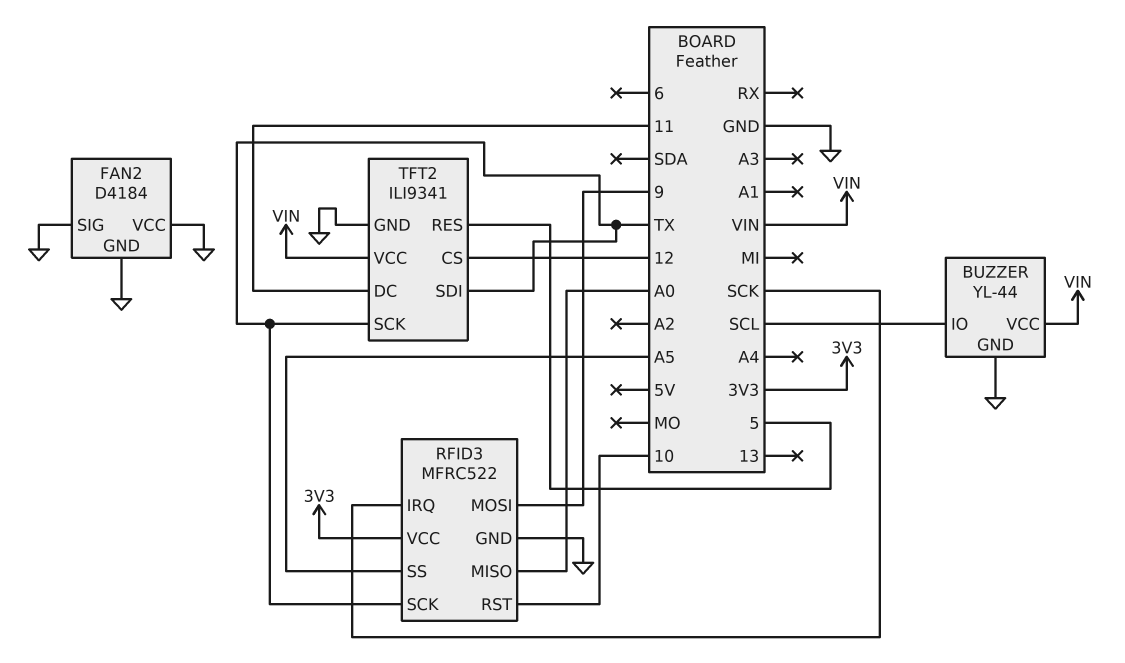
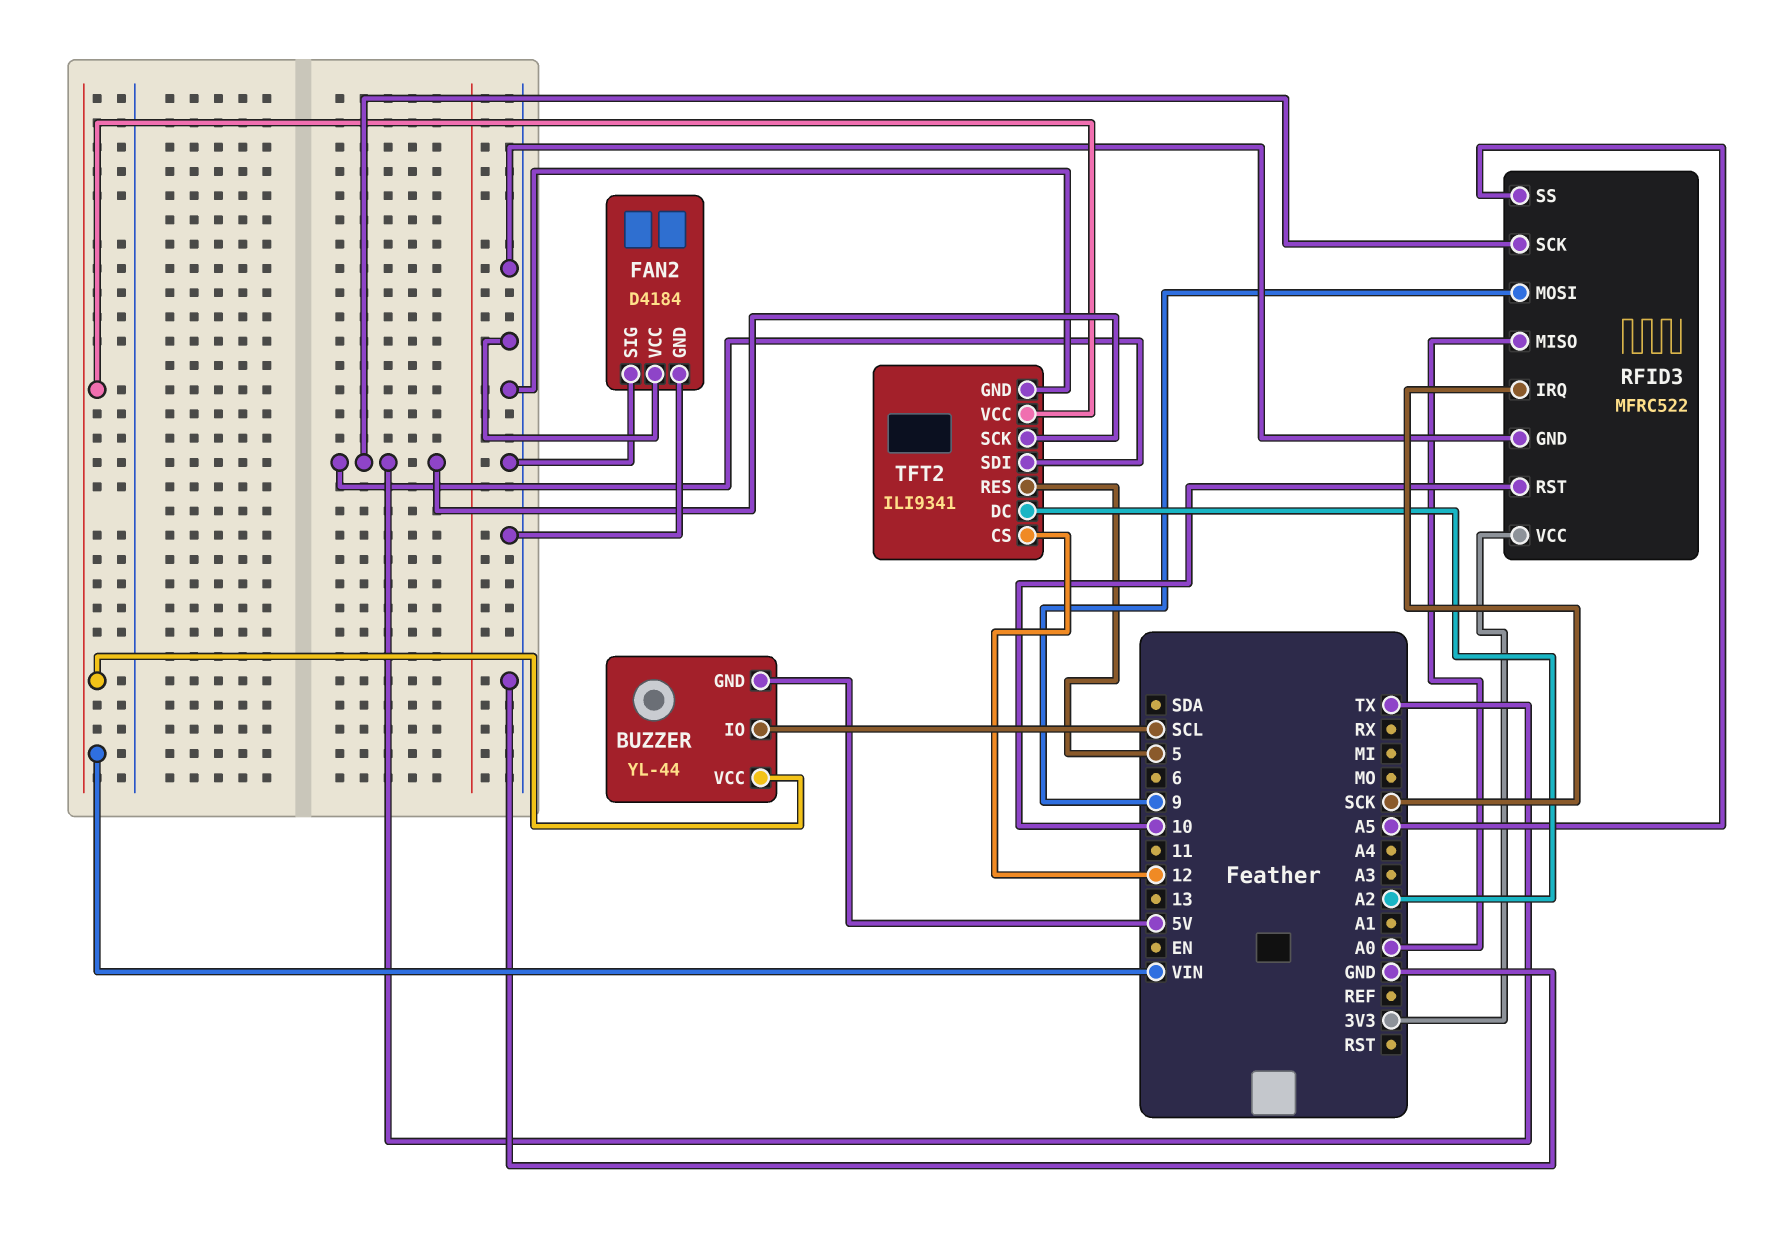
BUZZER pin GND: GND -> 5V
TFT2 pin DC: 11 -> A2

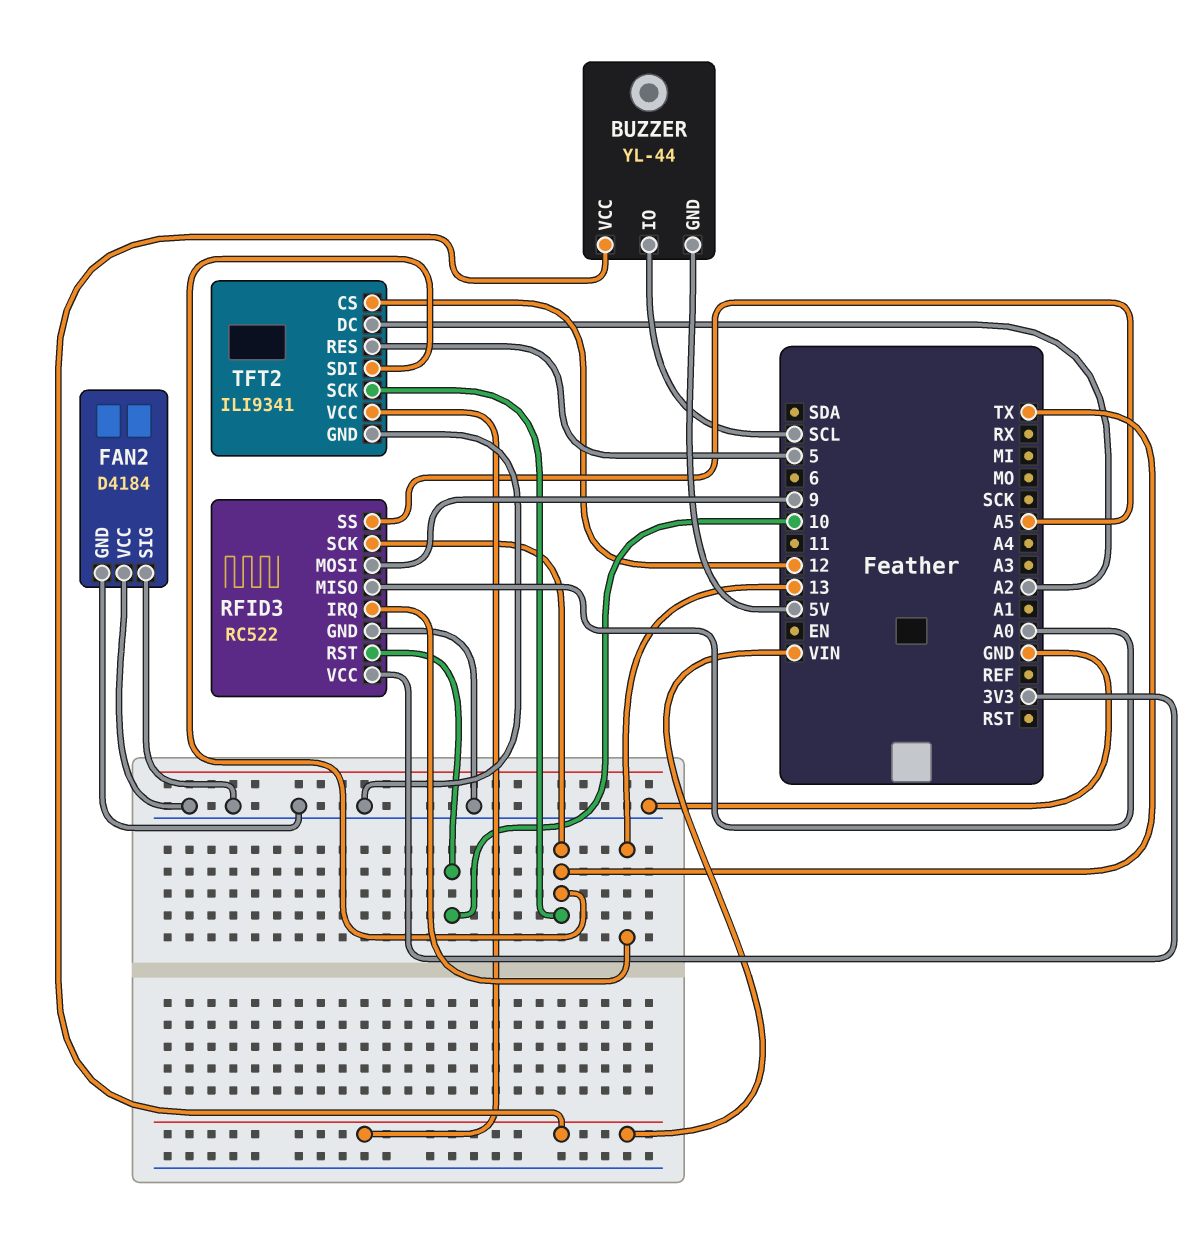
RFID3: MFRC522 -> RC522
RFID3 pin IRQ: SCK -> 13

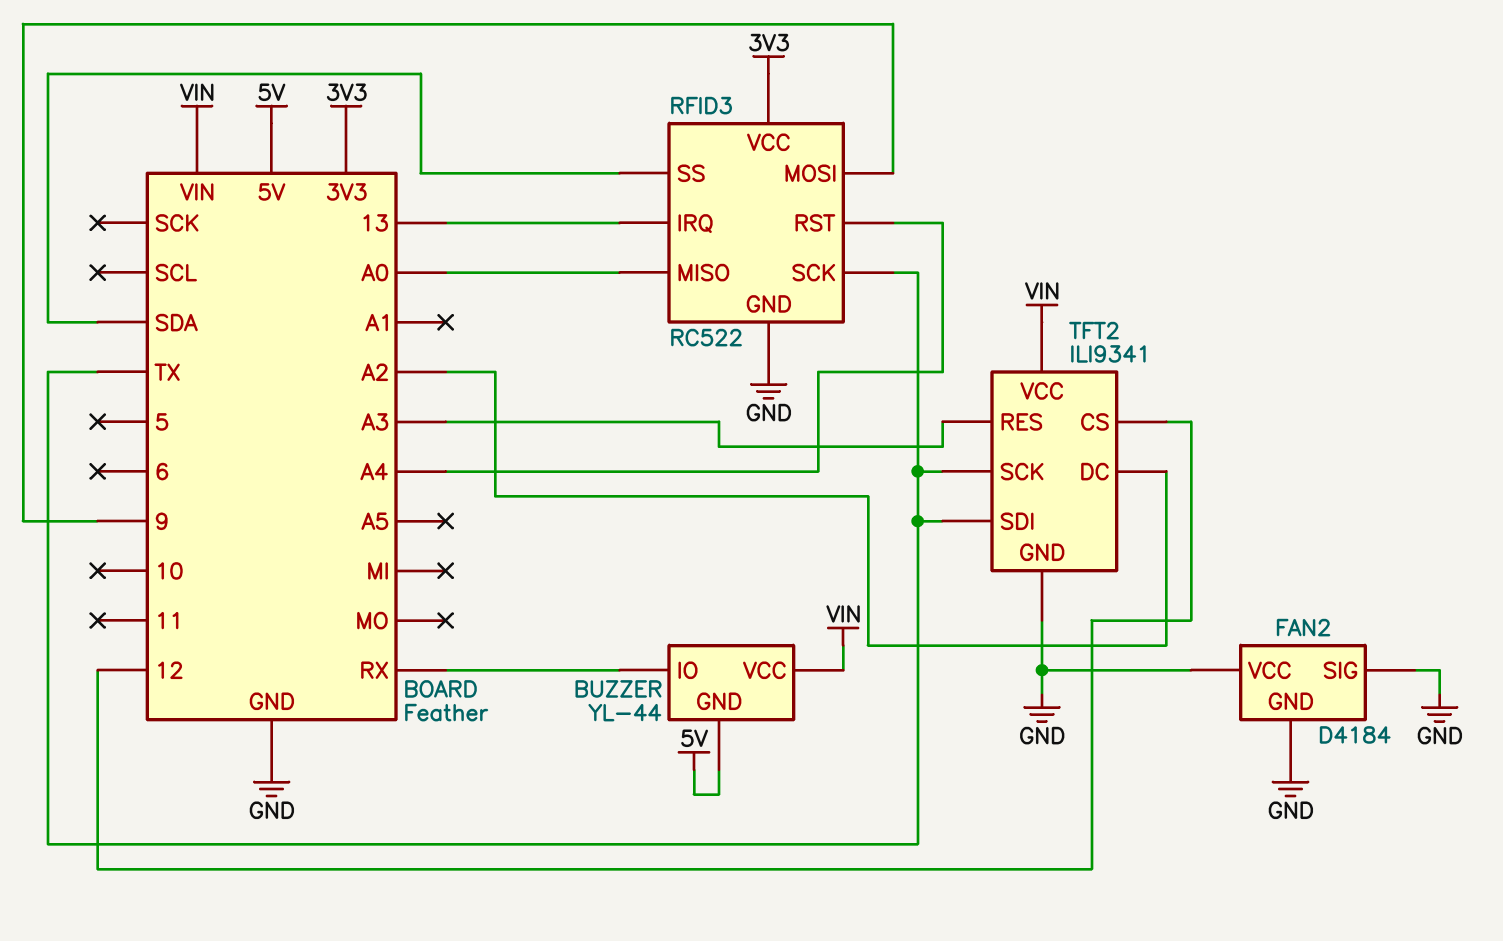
BUZZER pin IO: SCL -> RX
RFID3 pin RST: 10 -> A4
RFID3 pin SS: A5 -> SDA
TFT2 pin RES: 5 -> A3

